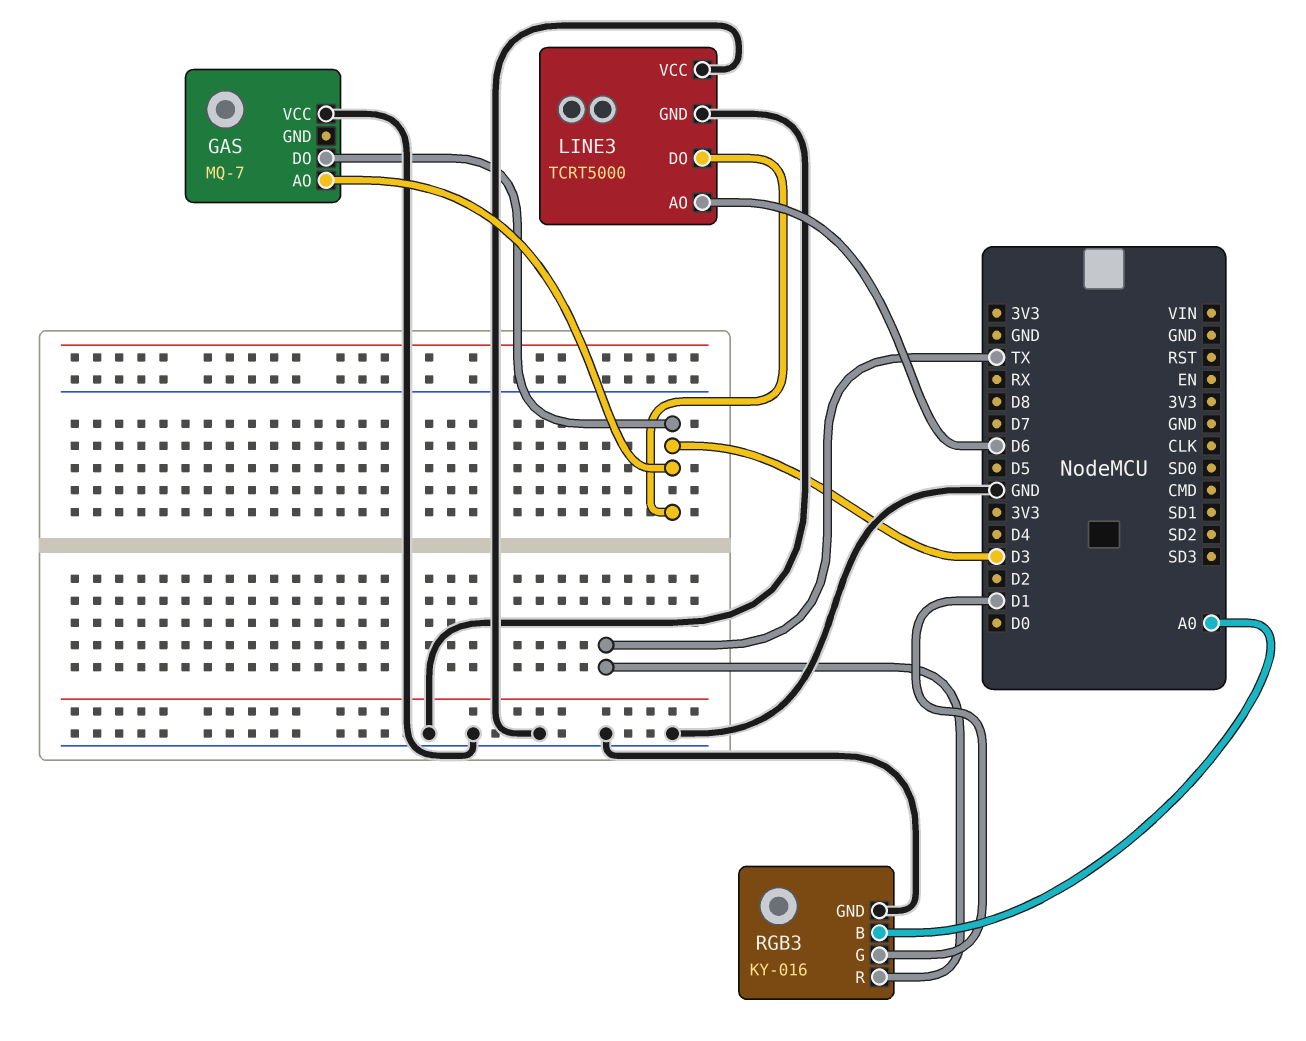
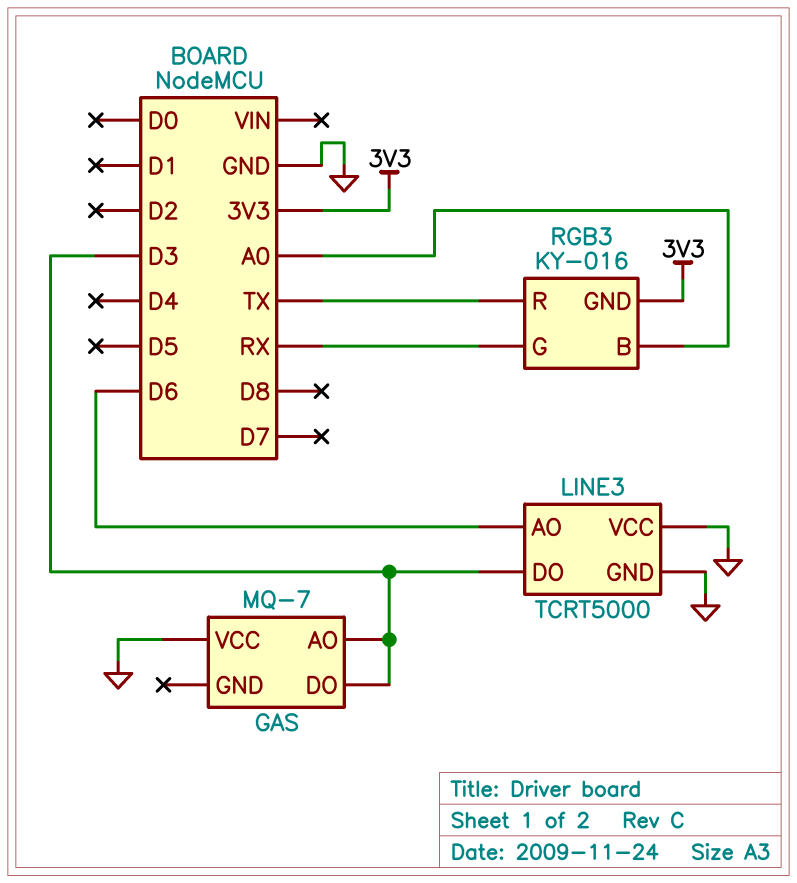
RGB3 pin G: D1 -> RX
RGB3 pin GND: GND -> 3V3

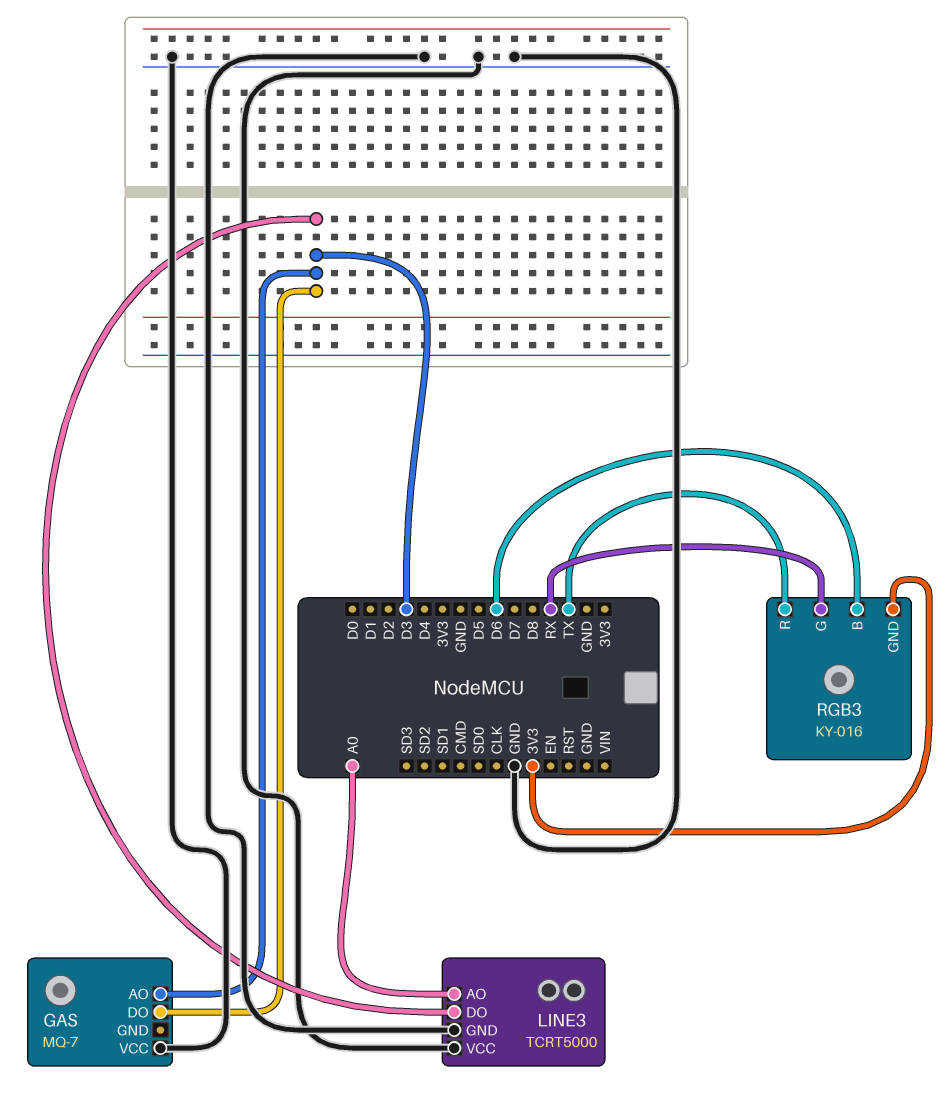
LINE3 pin AO: D6 -> A0
RGB3 pin B: A0 -> D6

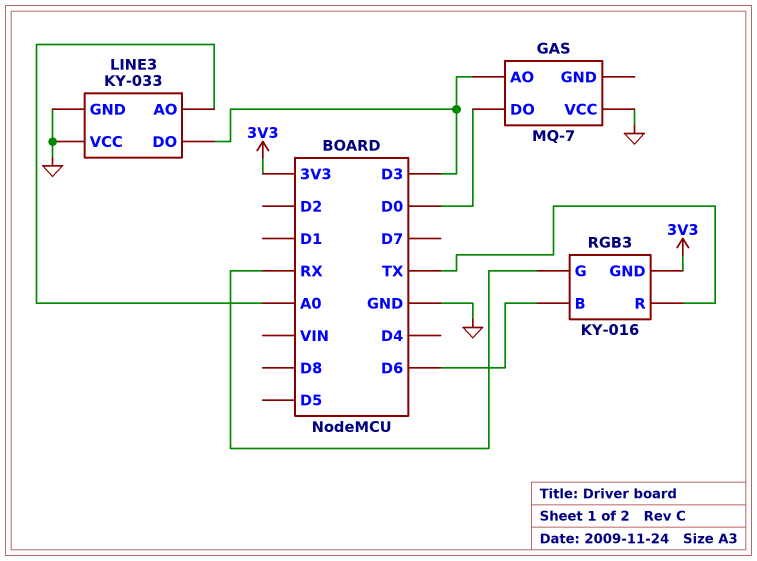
GAS pin DO: D3 -> D0
LINE3: TCRT5000 -> KY-033

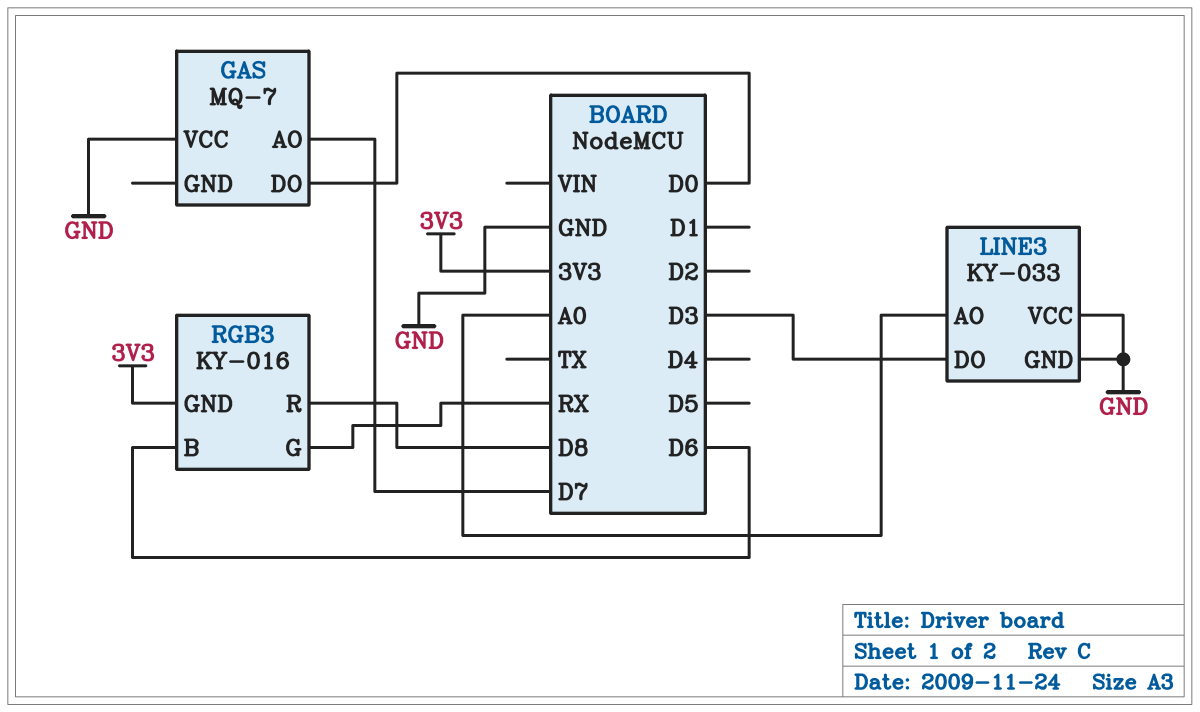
GAS pin AO: D3 -> D7
RGB3 pin R: TX -> D8

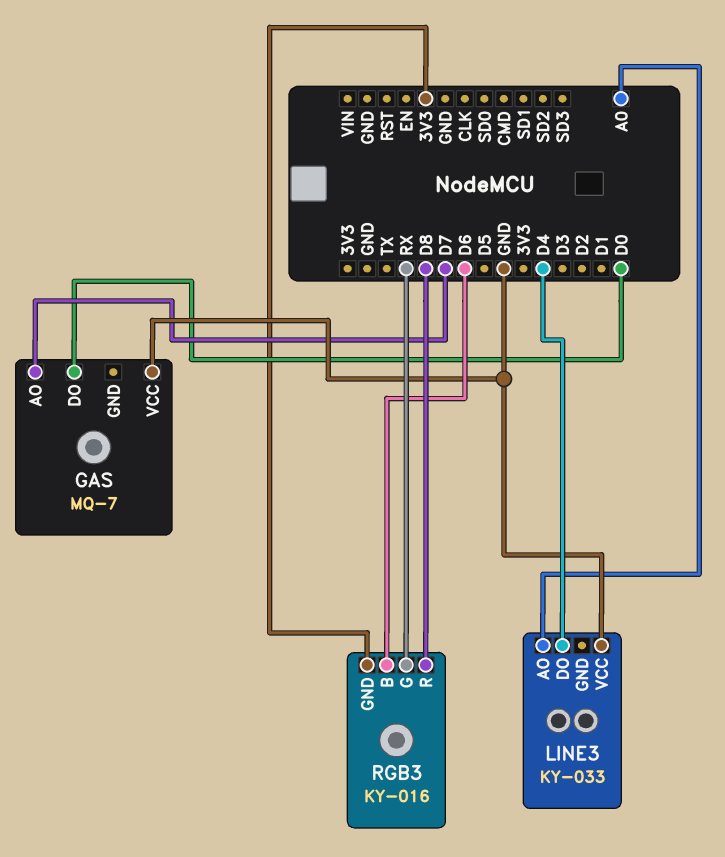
LINE3 pin DO: D3 -> D4
LINE3 pin GND: GND -> none

